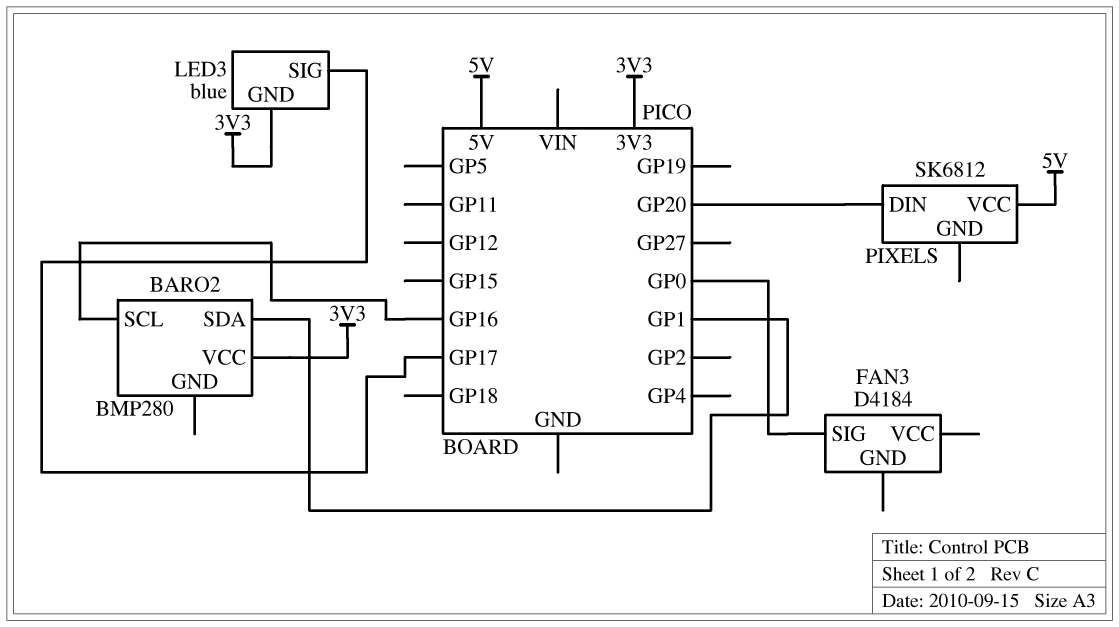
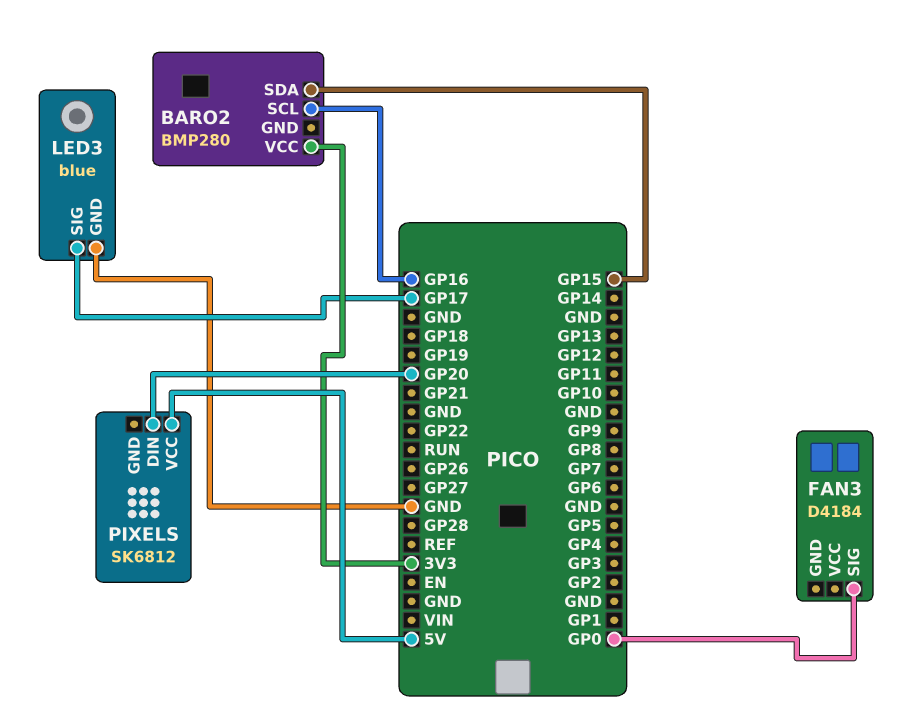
BARO2 pin SDA: GP1 -> GP15
LED3 pin GND: 3V3 -> GND

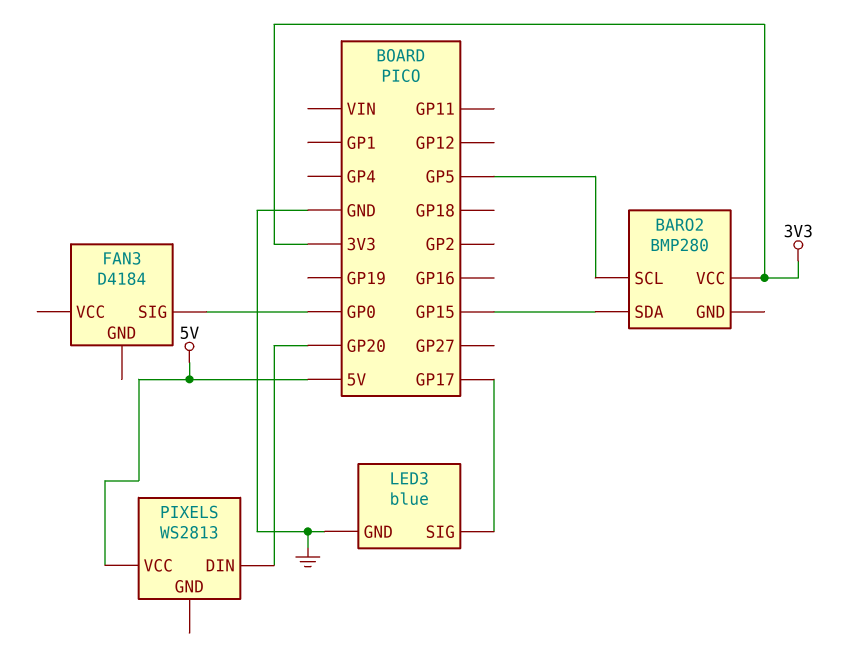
BARO2 pin SCL: GP16 -> GP5
PIXELS: SK6812 -> WS2813

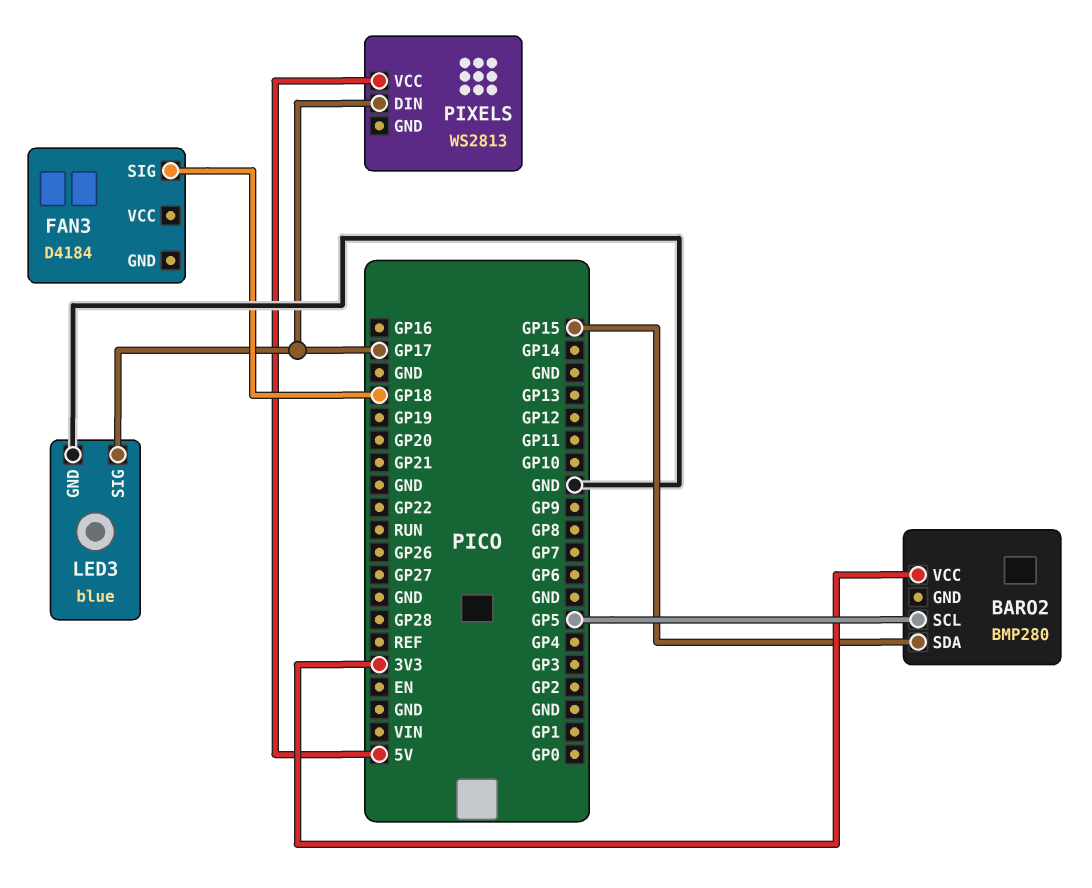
FAN3 pin SIG: GP0 -> GP18
PIXELS pin DIN: GP20 -> GP17

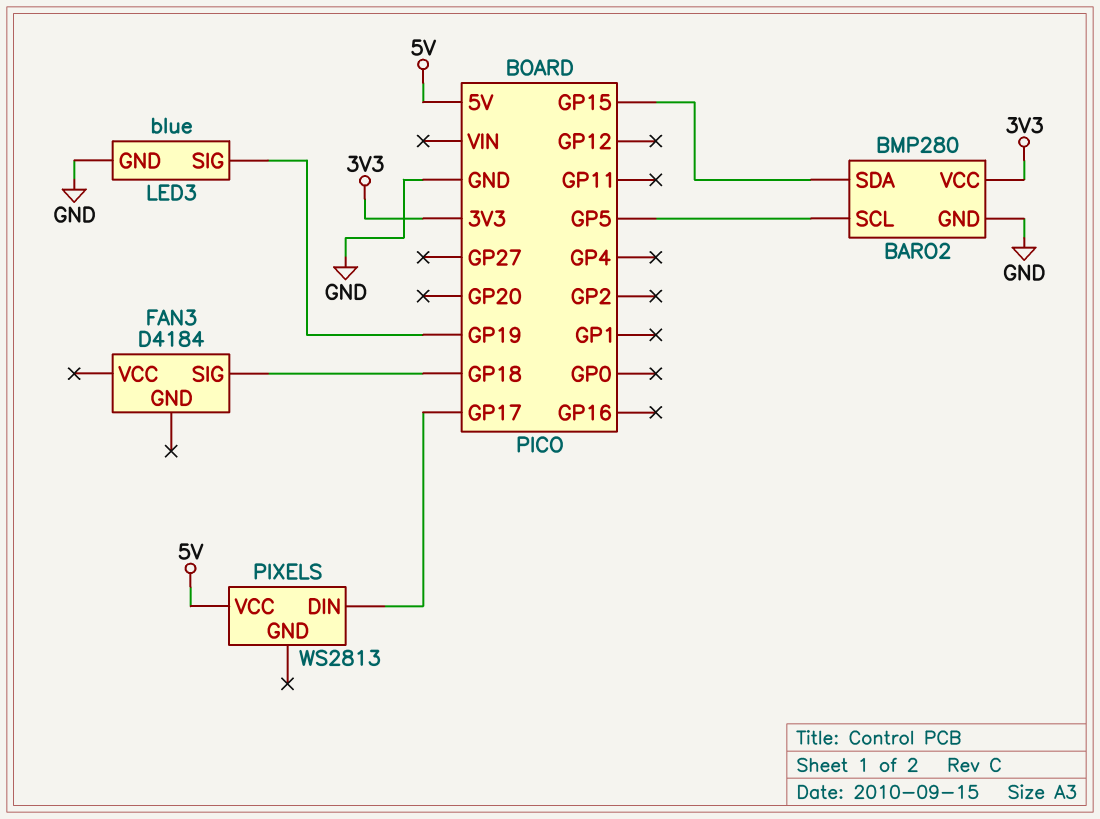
BARO2 pin GND: none -> GND
LED3 pin SIG: GP17 -> GP19

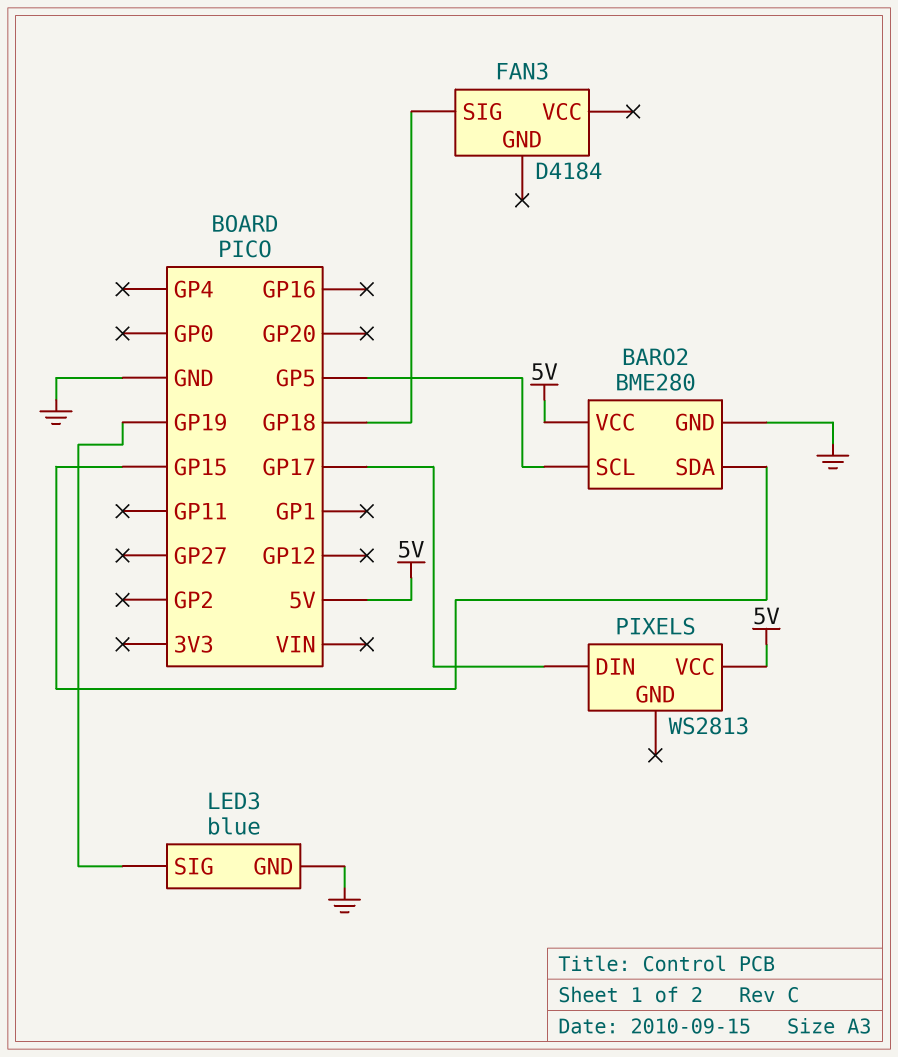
BARO2: BMP280 -> BME280
BARO2 pin VCC: 3V3 -> 5V

